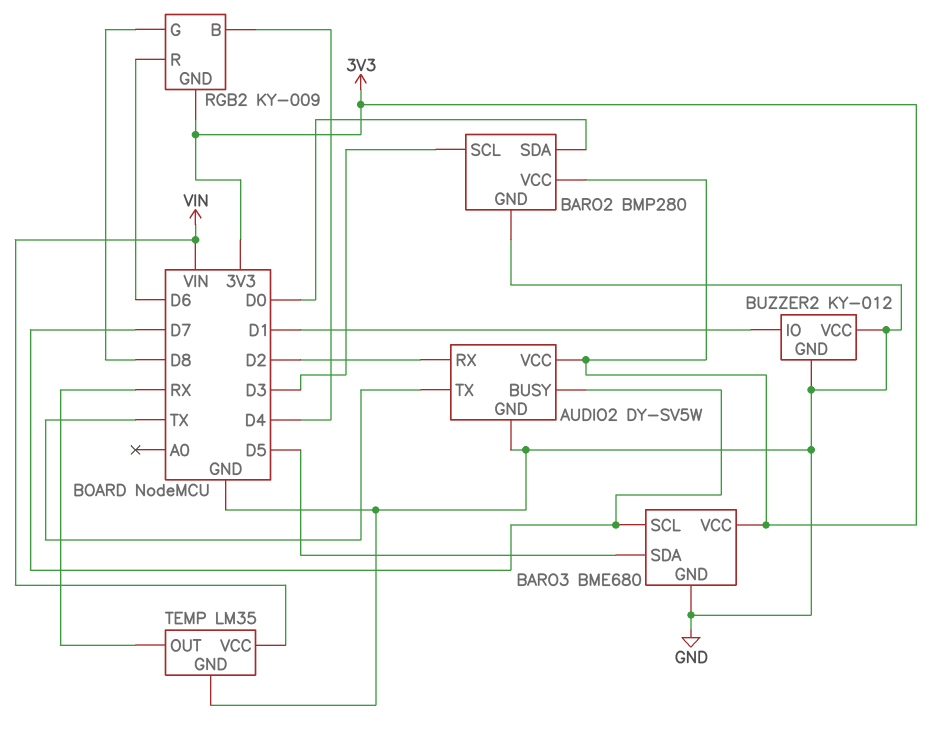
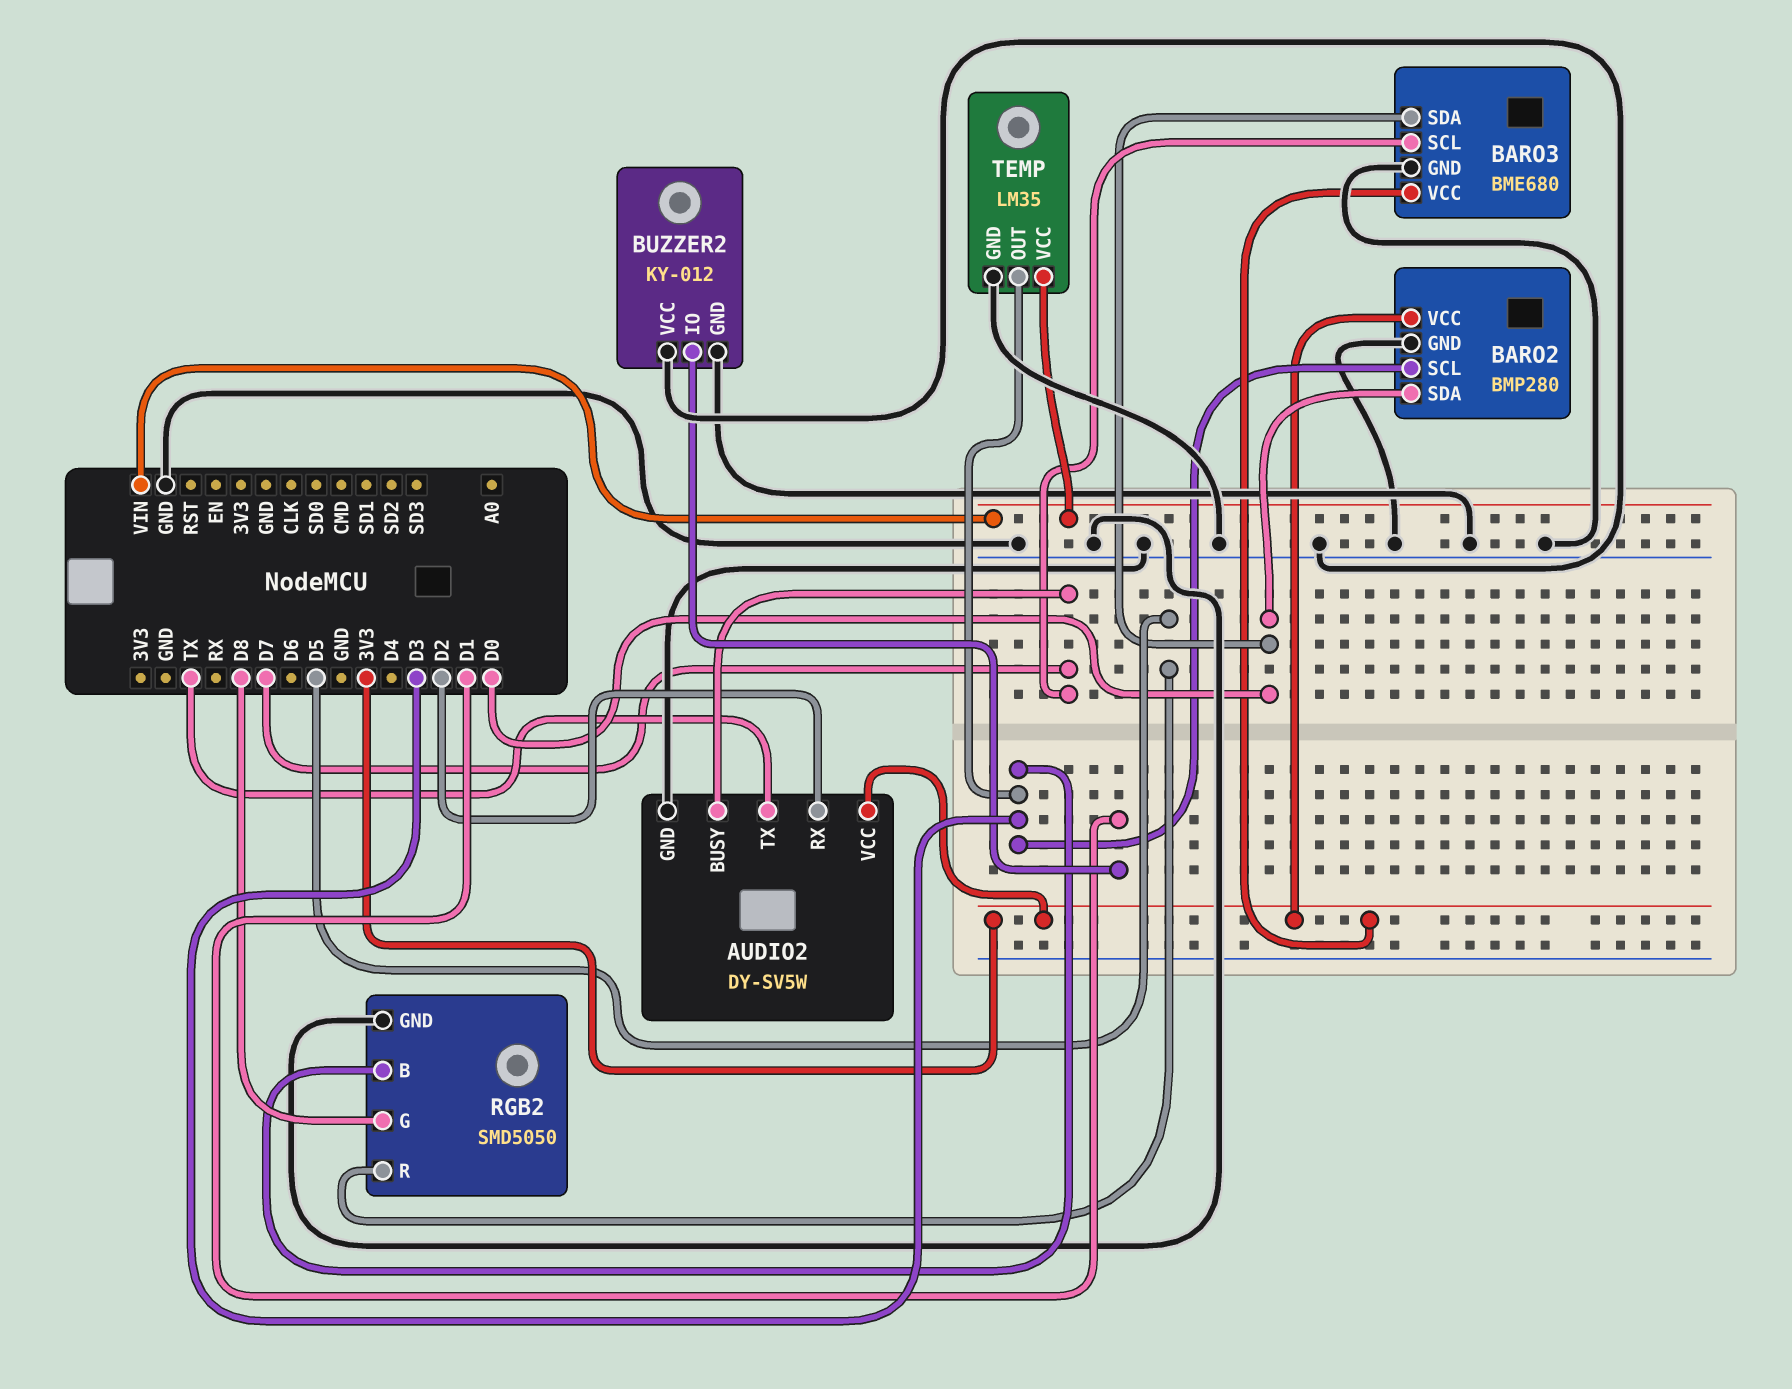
BARO3 pin SDA: D5 -> D0
RGB2: KY-009 -> SMD5050
RGB2 pin B: D4 -> D3
RGB2 pin GND: 3V3 -> GND
RGB2 pin R: D6 -> D5
TEMP pin OUT: RX -> D3

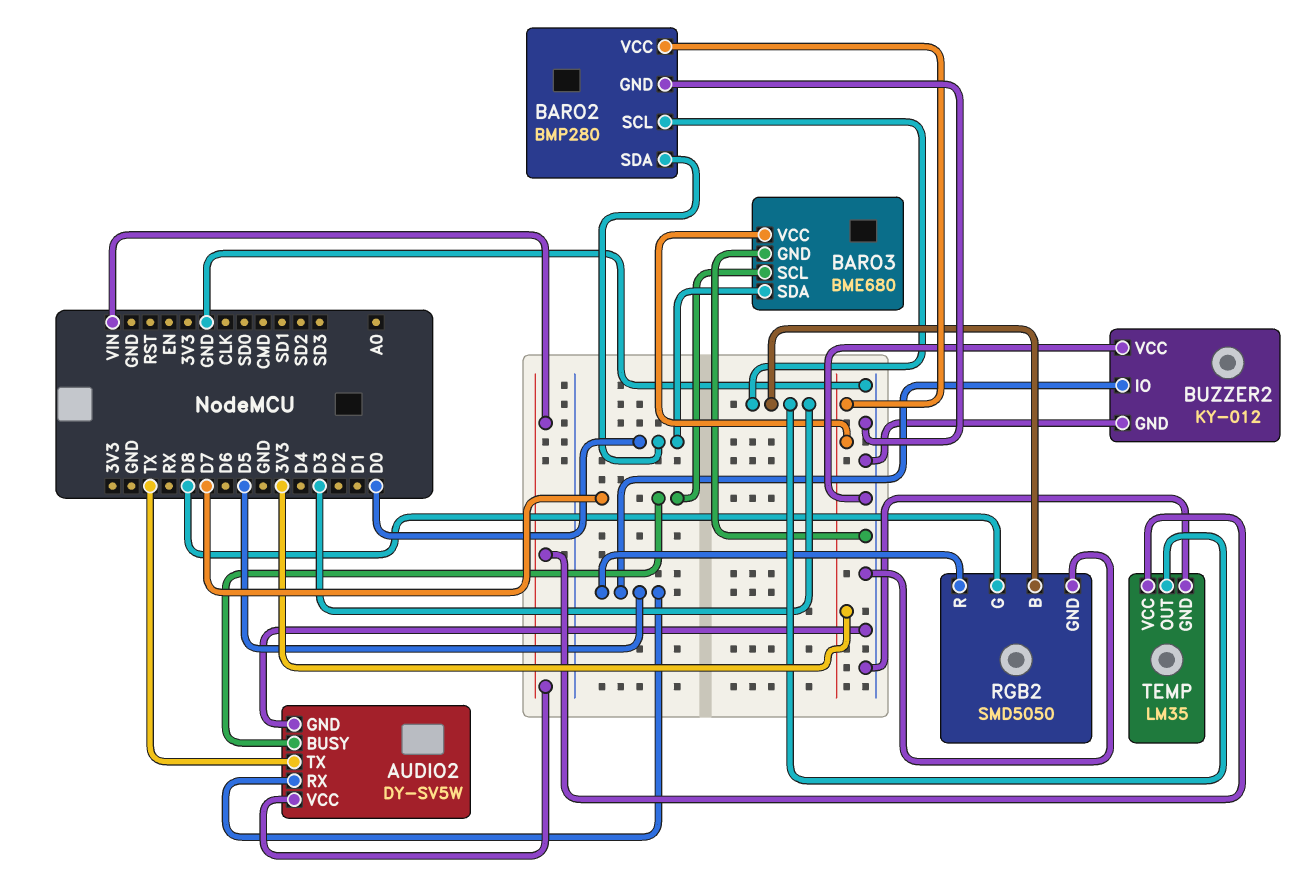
AUDIO2 pin RX: D2 -> D5
AUDIO2 pin VCC: 3V3 -> VIN
BUZZER2 pin IO: D1 -> D5

